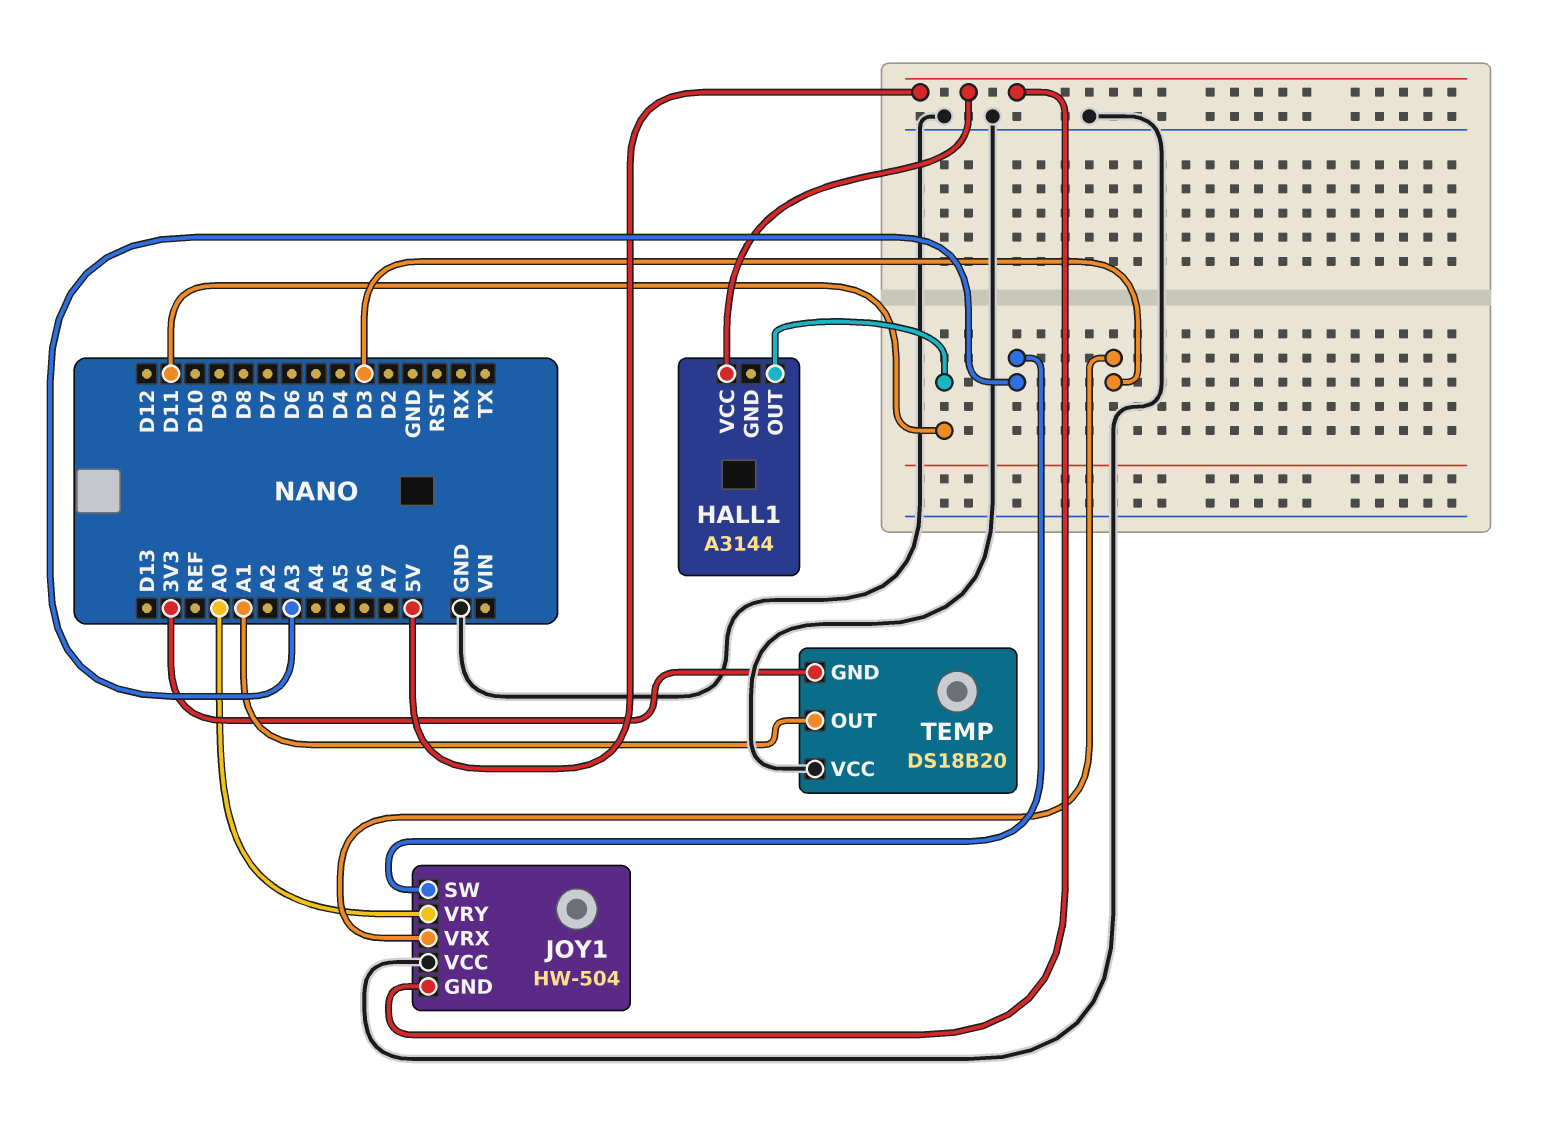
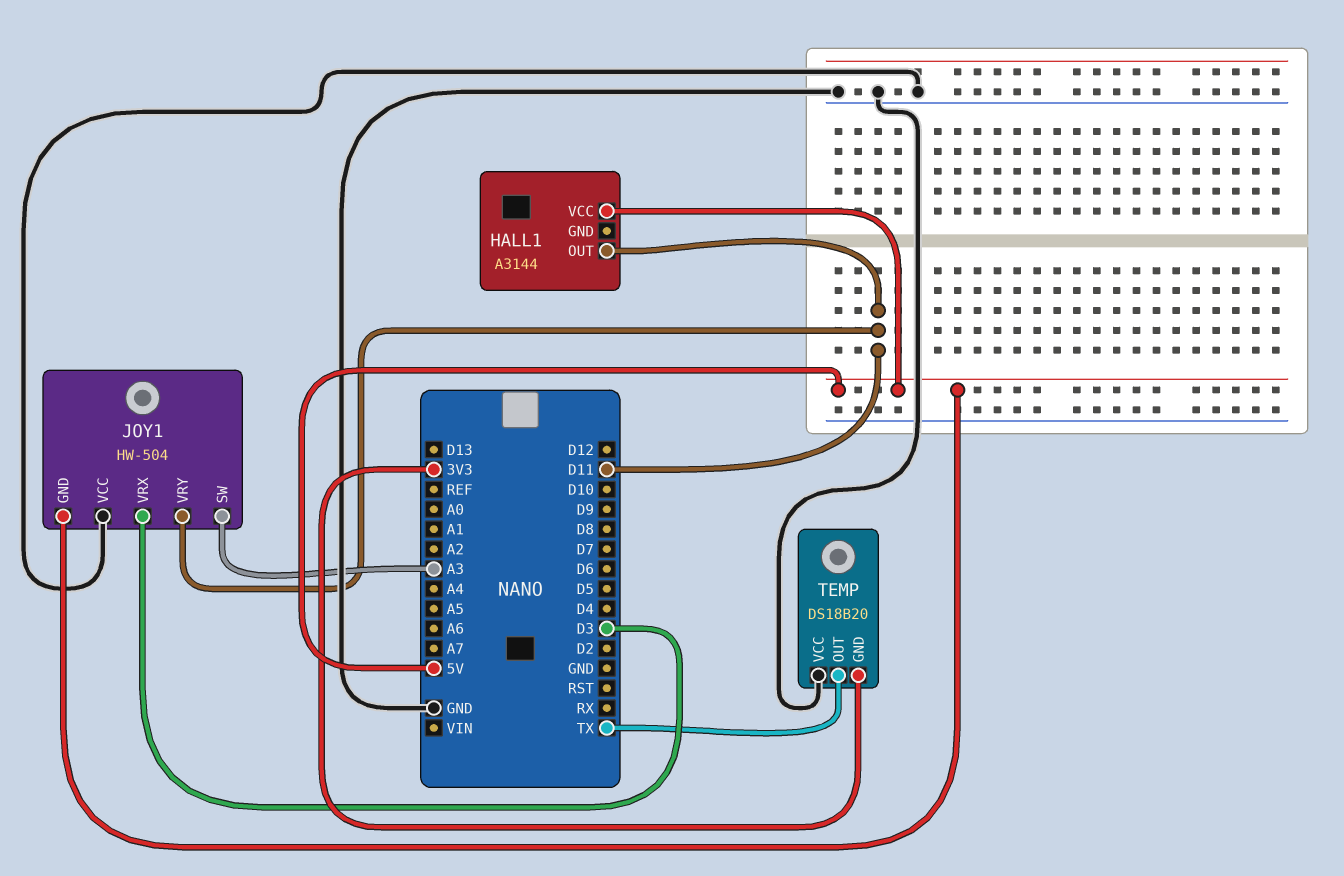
JOY1 pin VRY: A0 -> D11
TEMP pin OUT: A1 -> TX

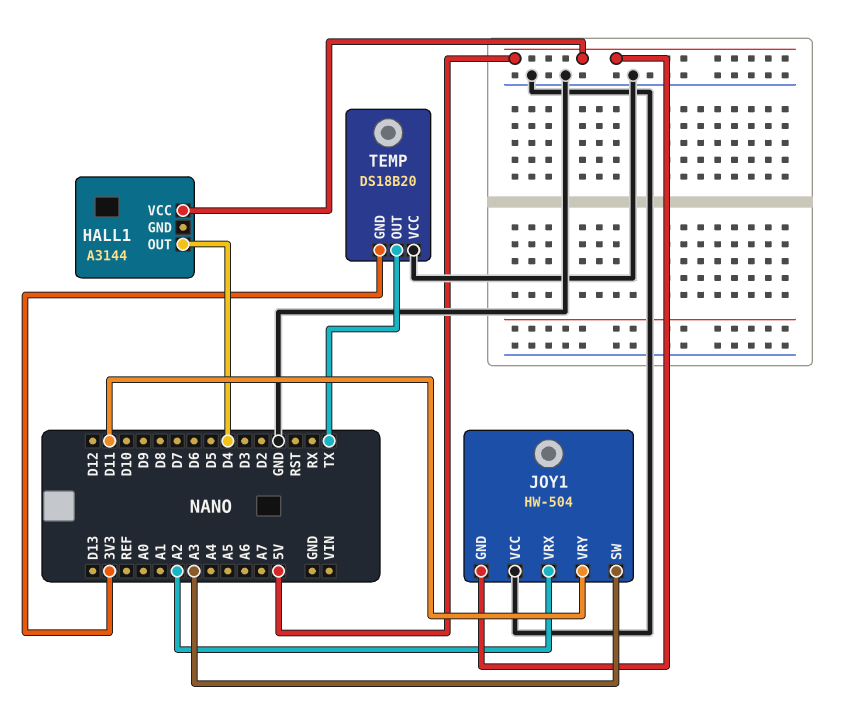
HALL1 pin OUT: D11 -> D4
JOY1 pin VRX: D3 -> A2

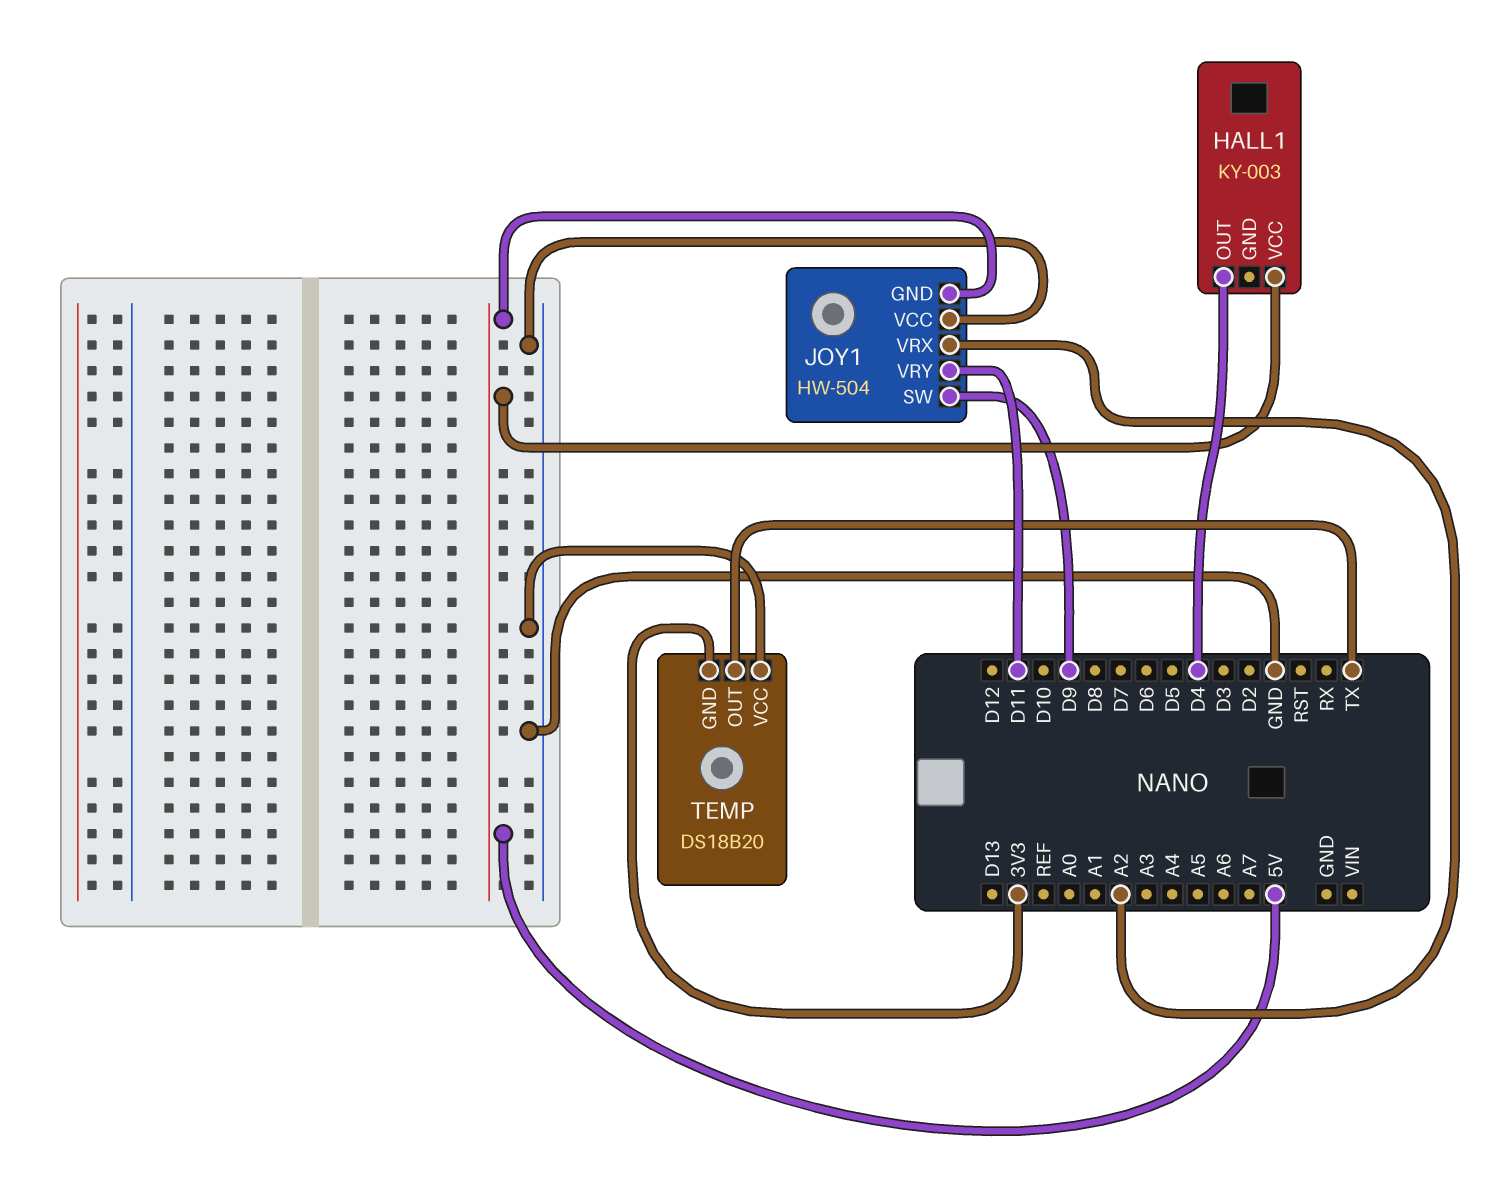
HALL1: A3144 -> KY-003
JOY1 pin SW: A3 -> D9

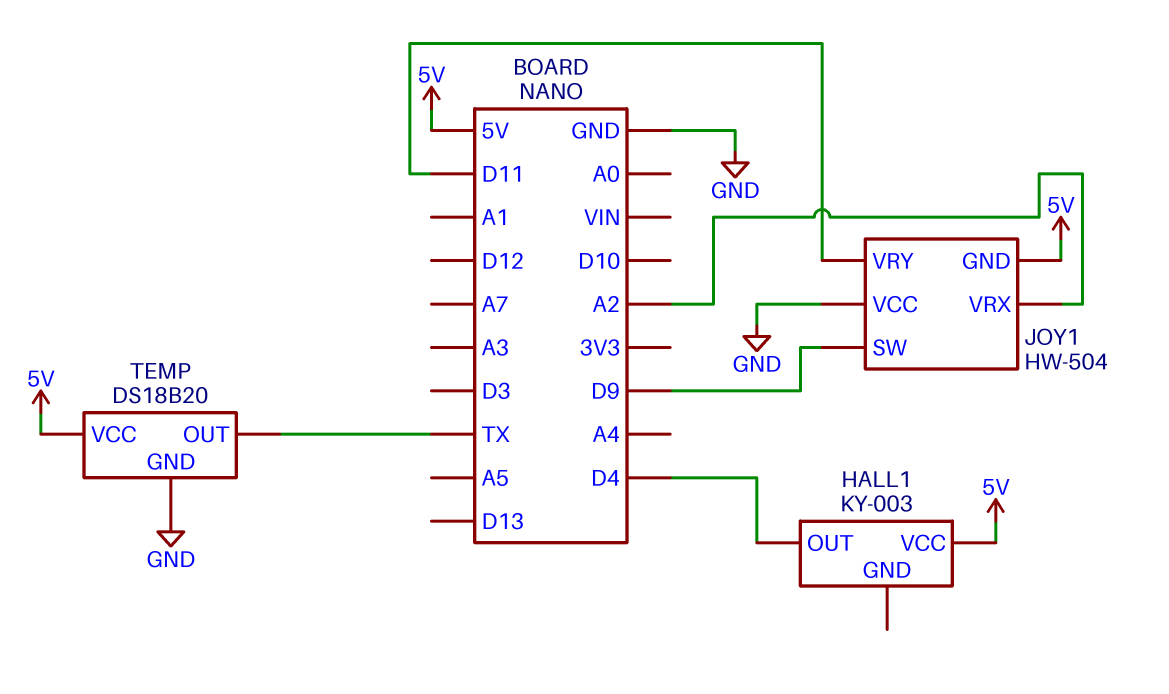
TEMP pin GND: 3V3 -> GND
TEMP pin VCC: GND -> 5V

